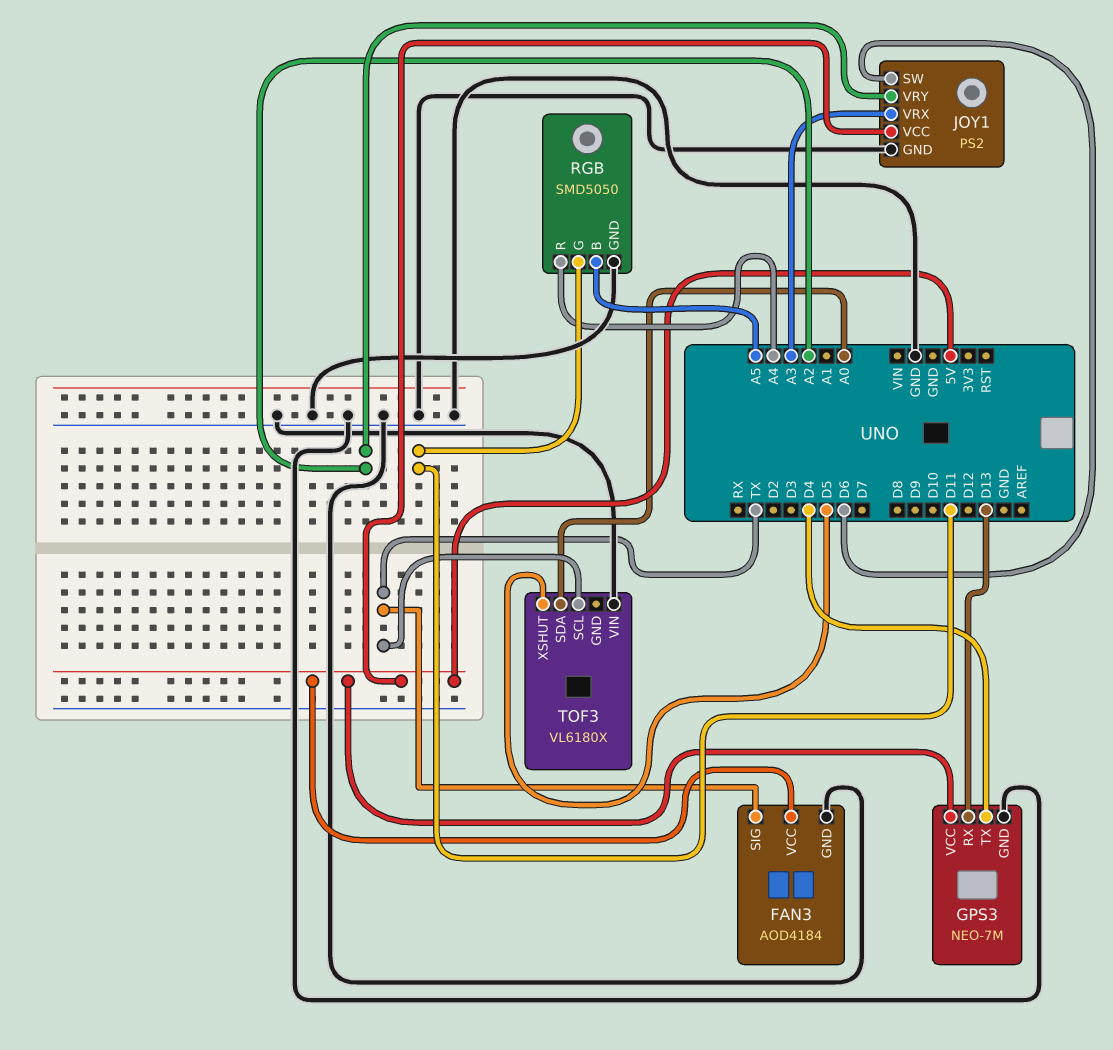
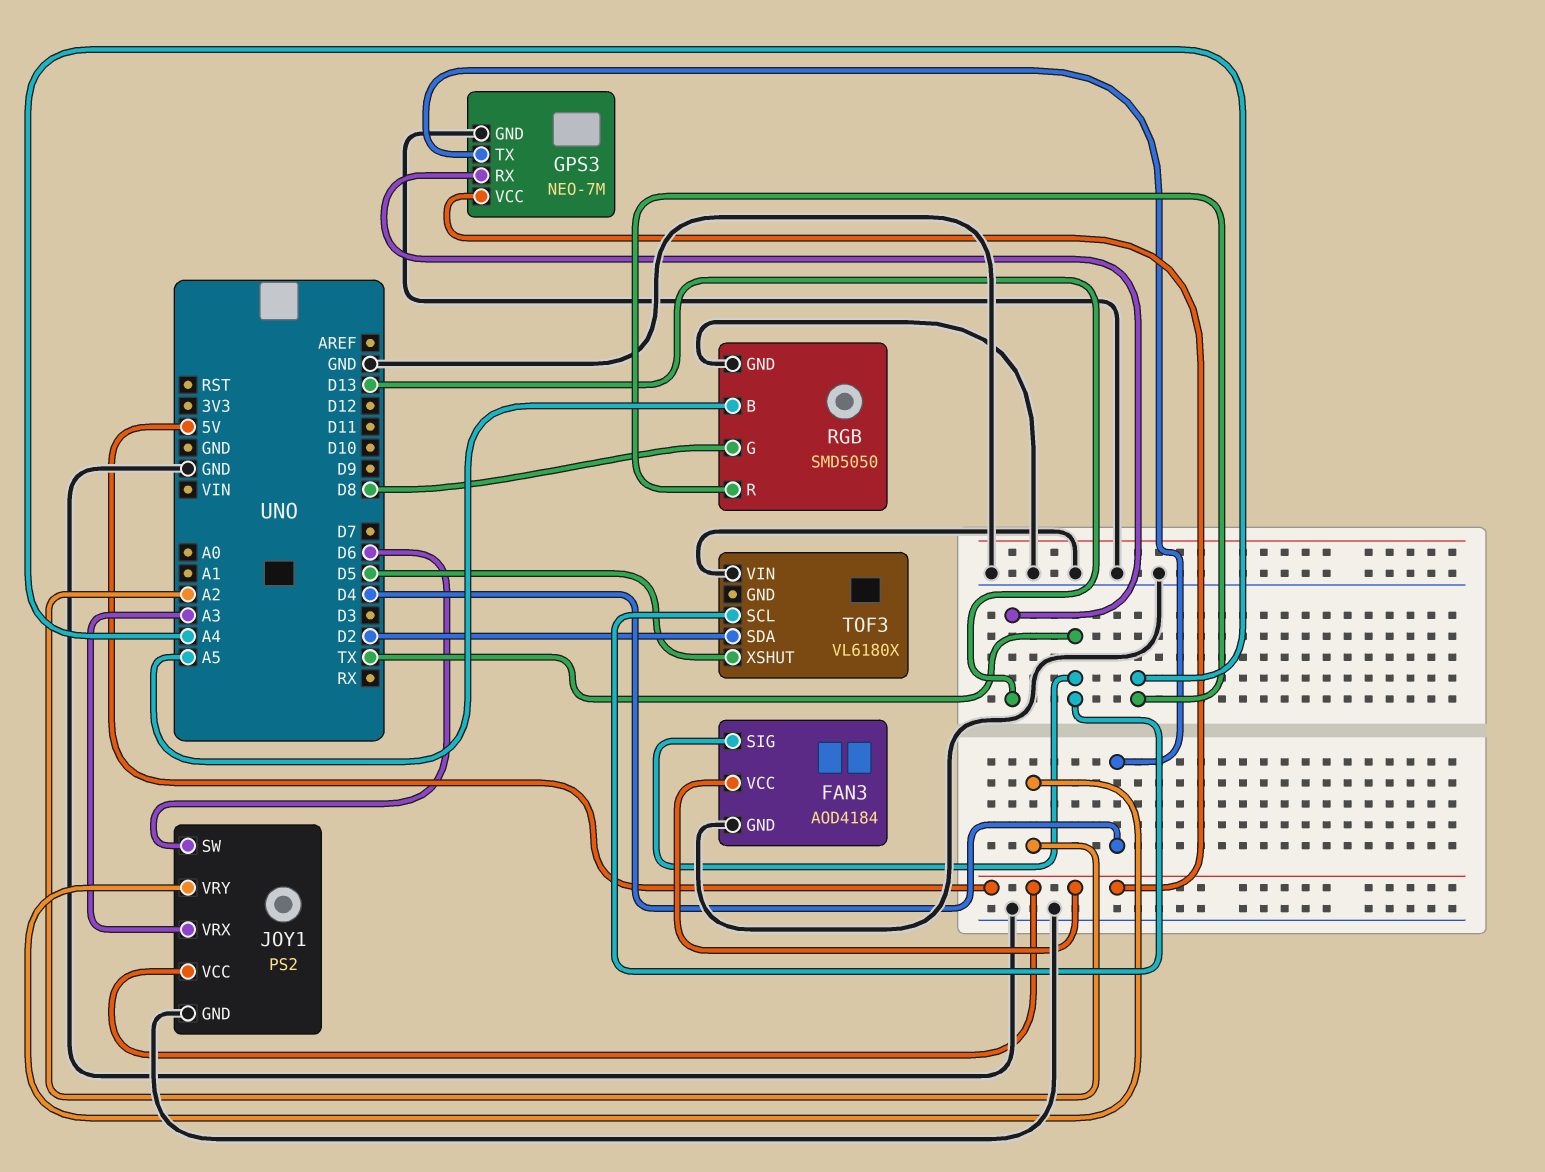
RGB pin G: D11 -> D8
TOF3 pin SDA: A0 -> D2

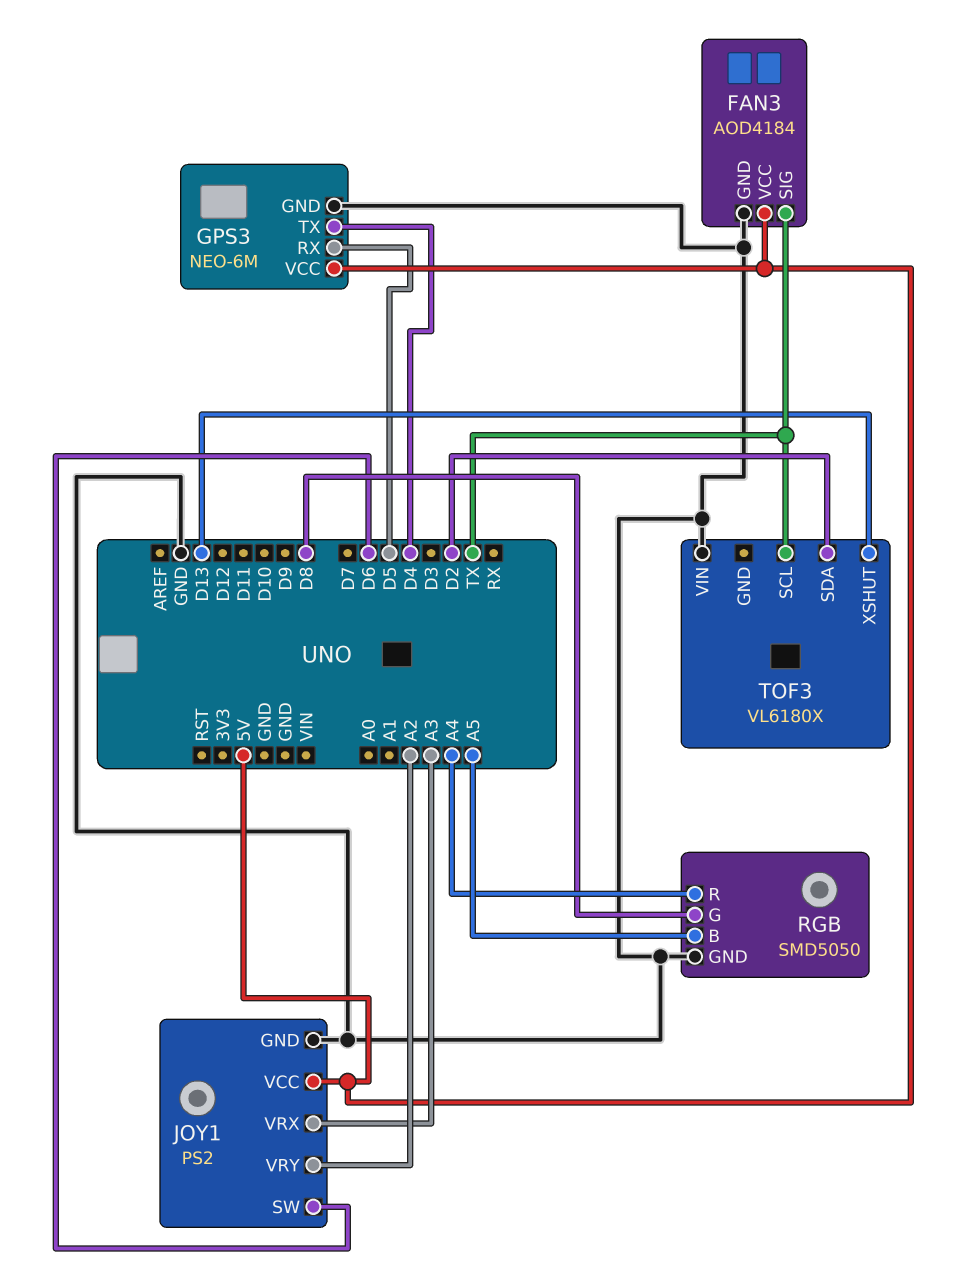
GPS3: NEO-7M -> NEO-6M
GPS3 pin RX: D13 -> D5
TOF3 pin XSHUT: D5 -> D13

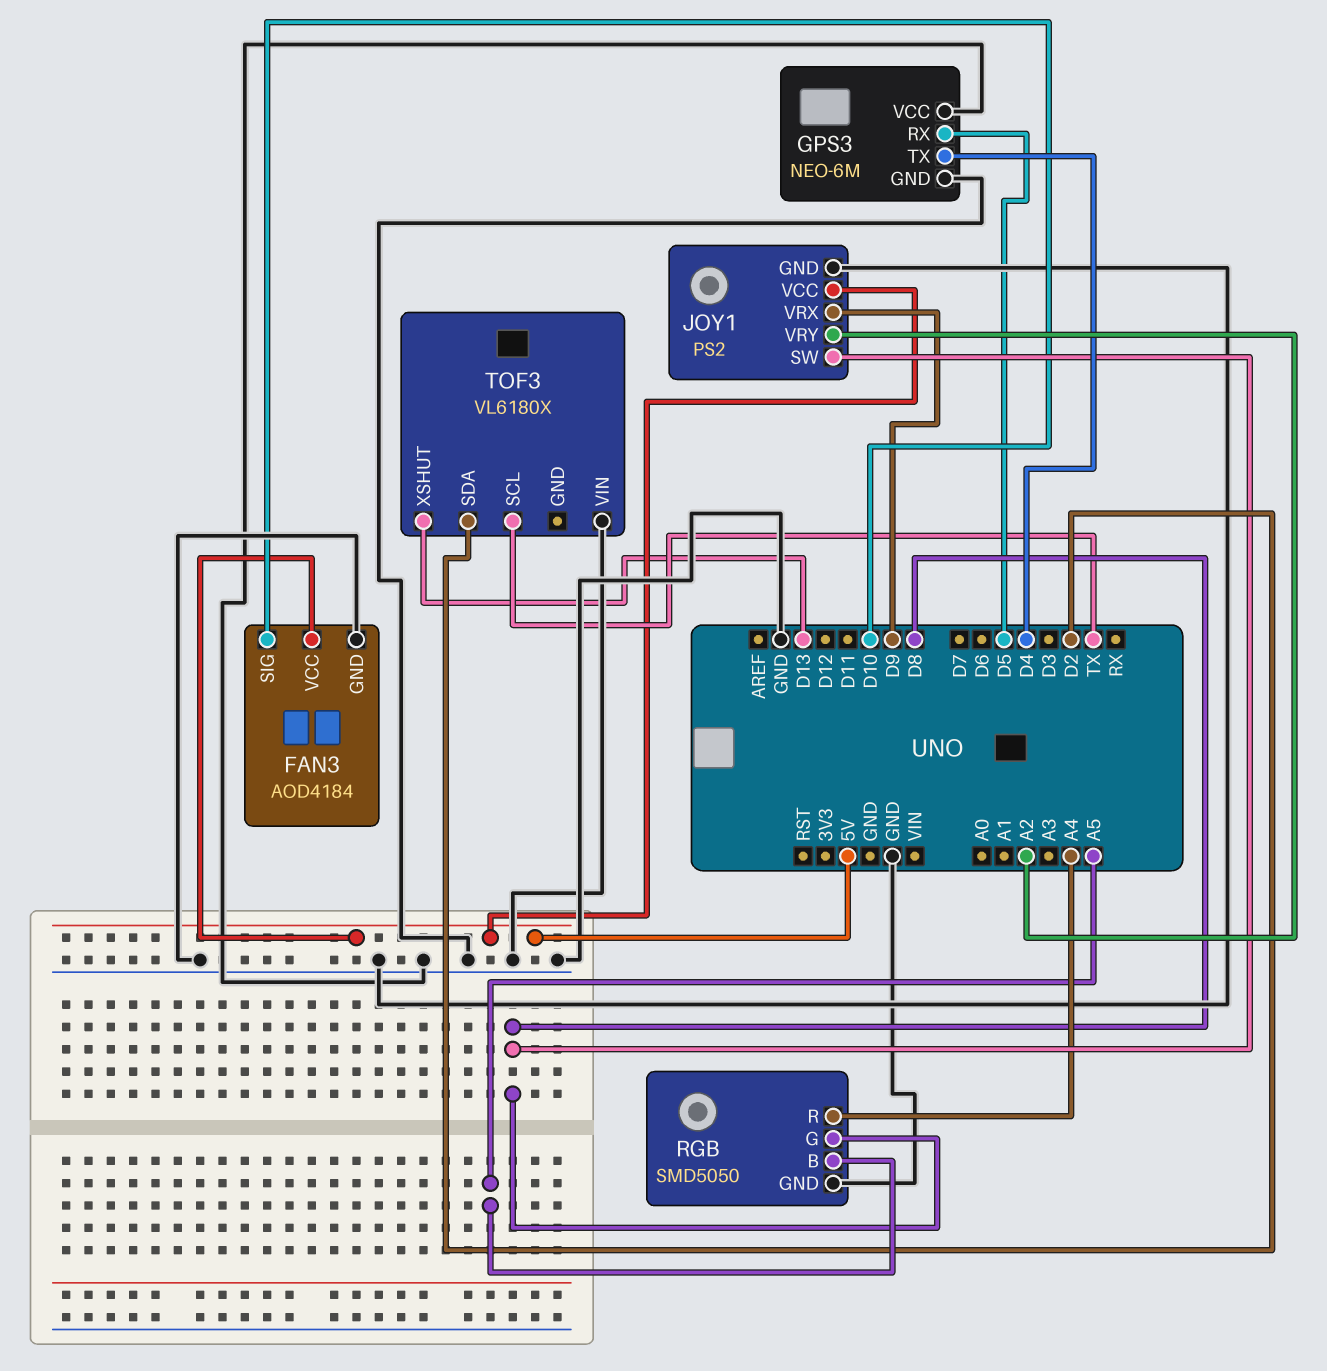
FAN3 pin SIG: TX -> D10
GPS3 pin VCC: 5V -> GND
JOY1 pin SW: D6 -> D8
JOY1 pin VRX: A3 -> D9

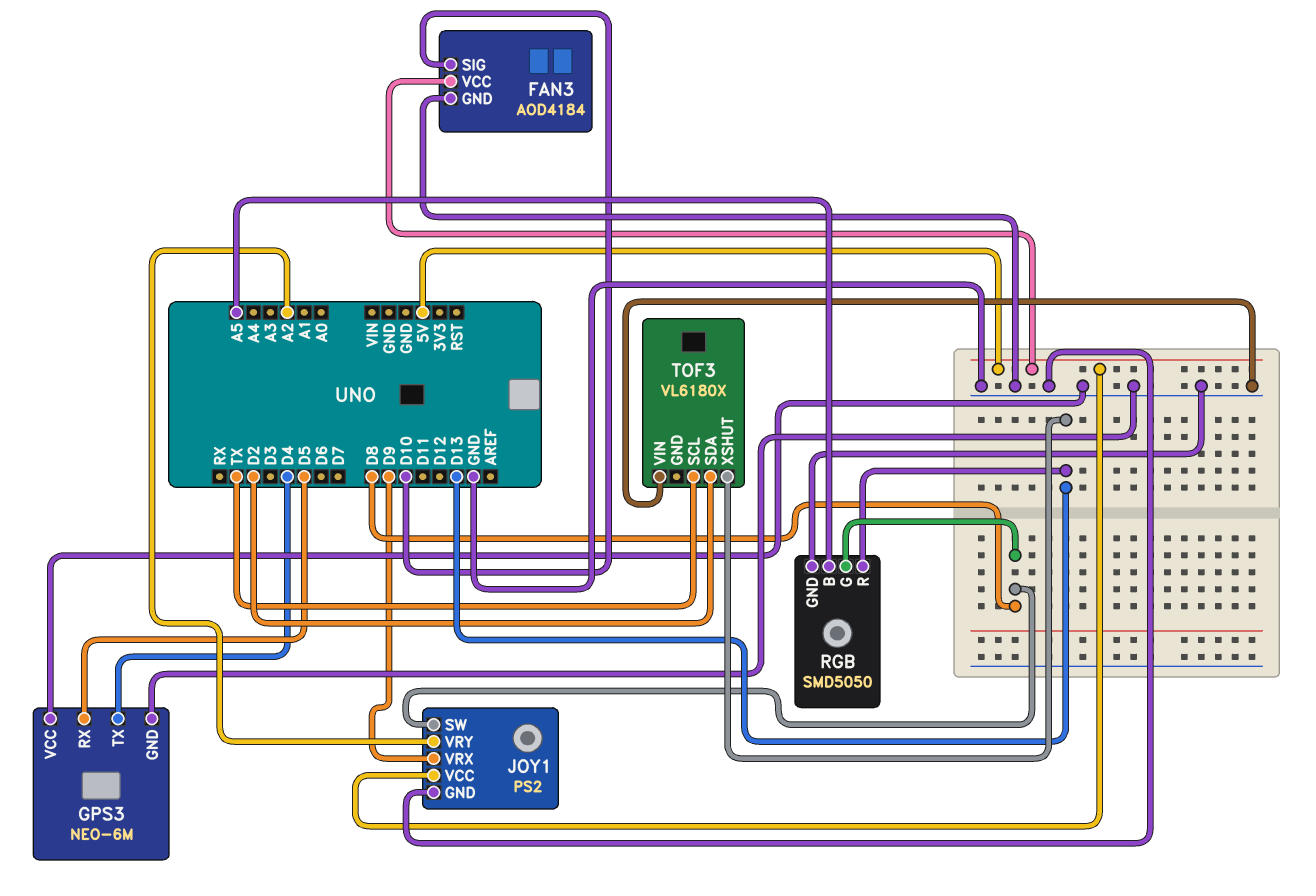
RGB pin R: A4 -> D13

